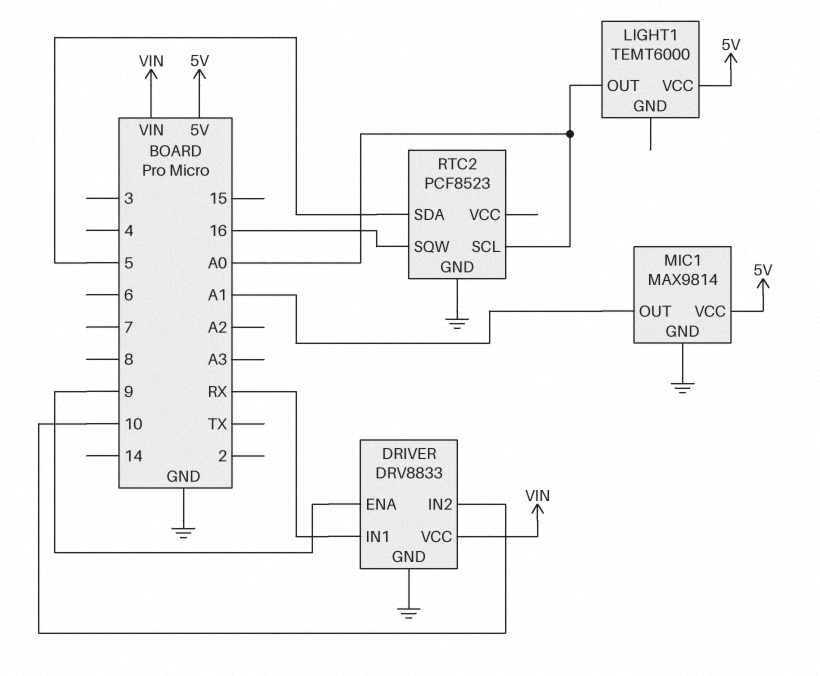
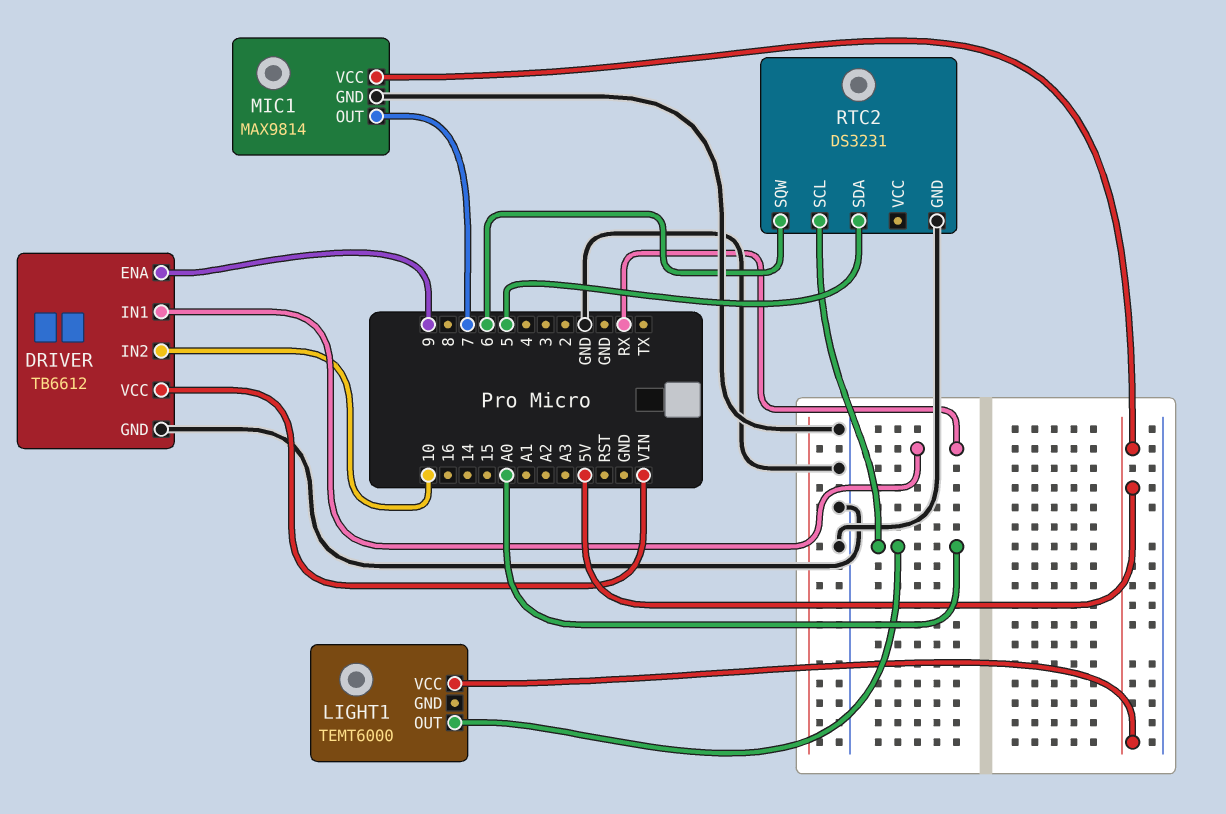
DRIVER: DRV8833 -> TB6612
MIC1 pin OUT: A1 -> 7
RTC2: PCF8523 -> DS3231
RTC2 pin SQW: 16 -> 6

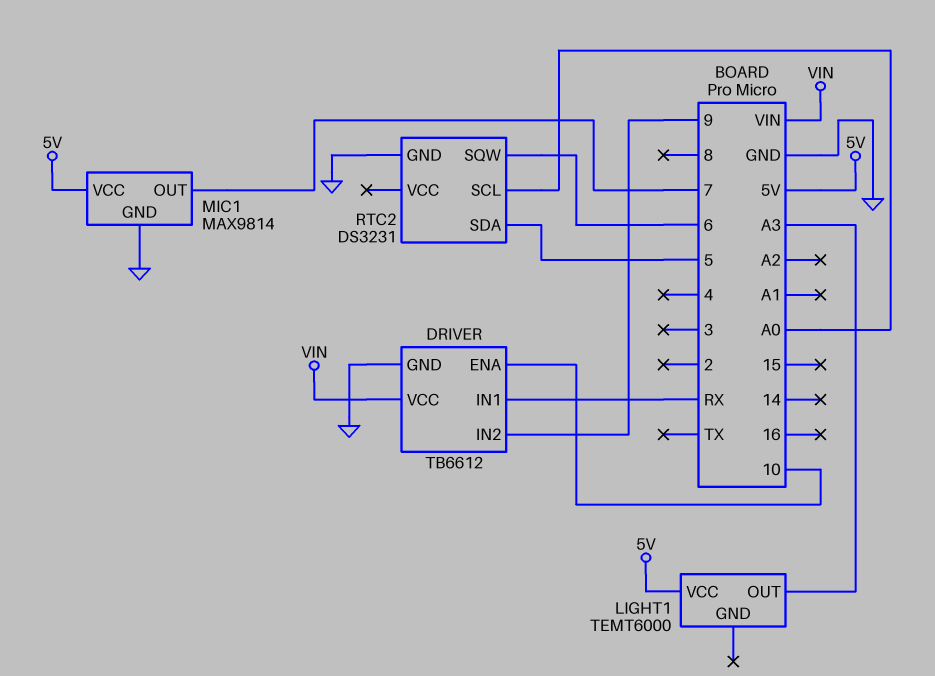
DRIVER pin ENA: 9 -> 10
DRIVER pin IN2: 10 -> 9
LIGHT1 pin OUT: A0 -> A3

